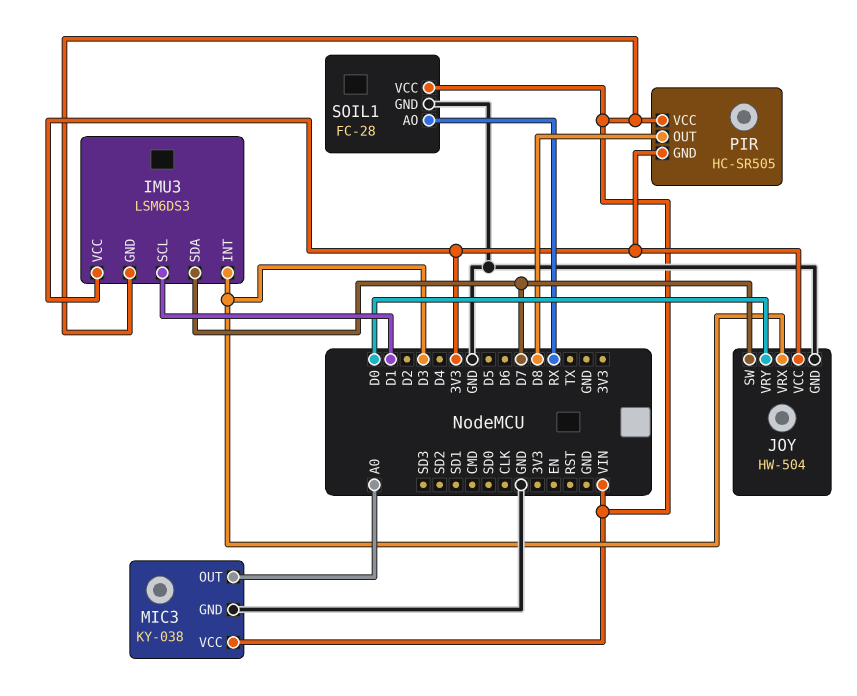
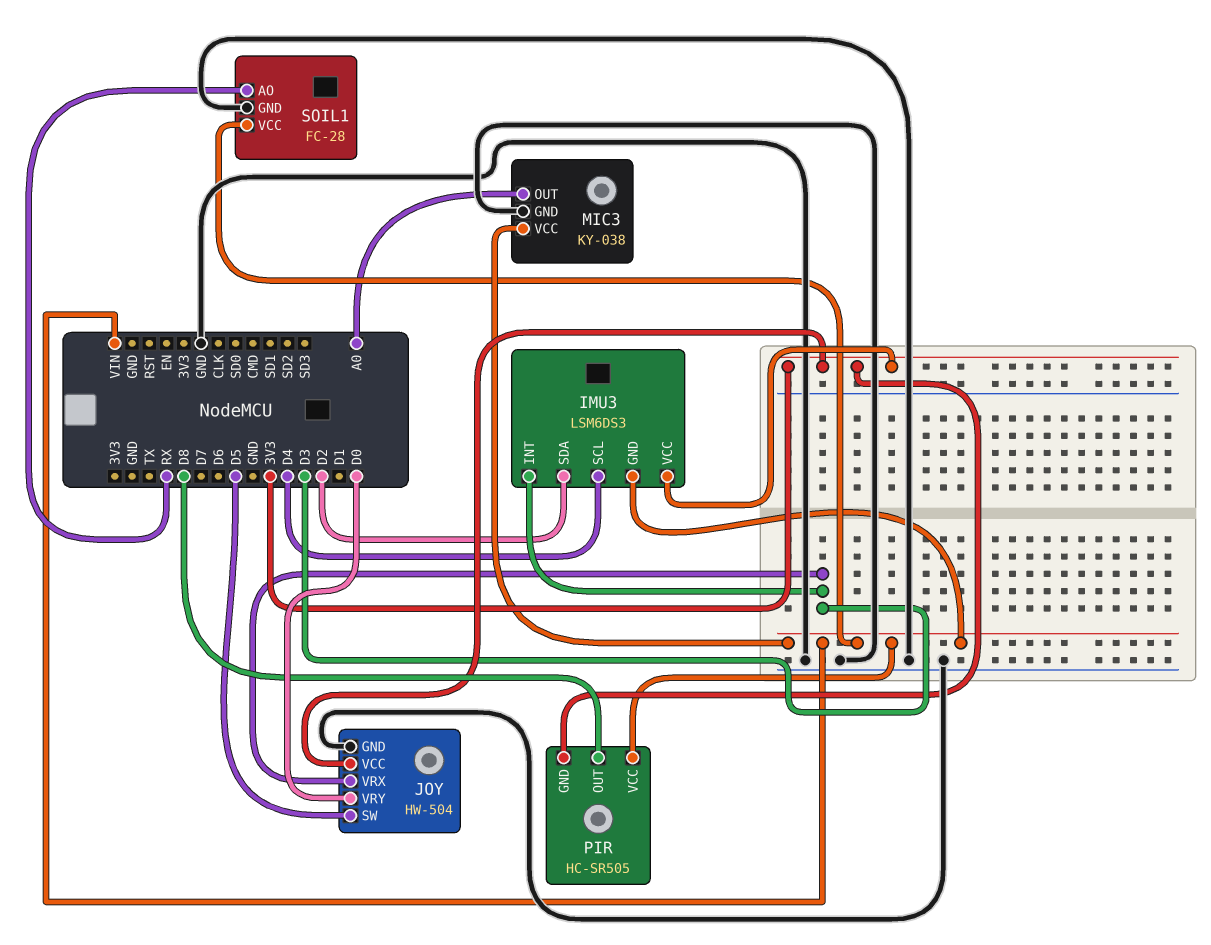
IMU3 pin SCL: D1 -> D4
IMU3 pin SDA: D7 -> D2
JOY pin SW: D7 -> D5

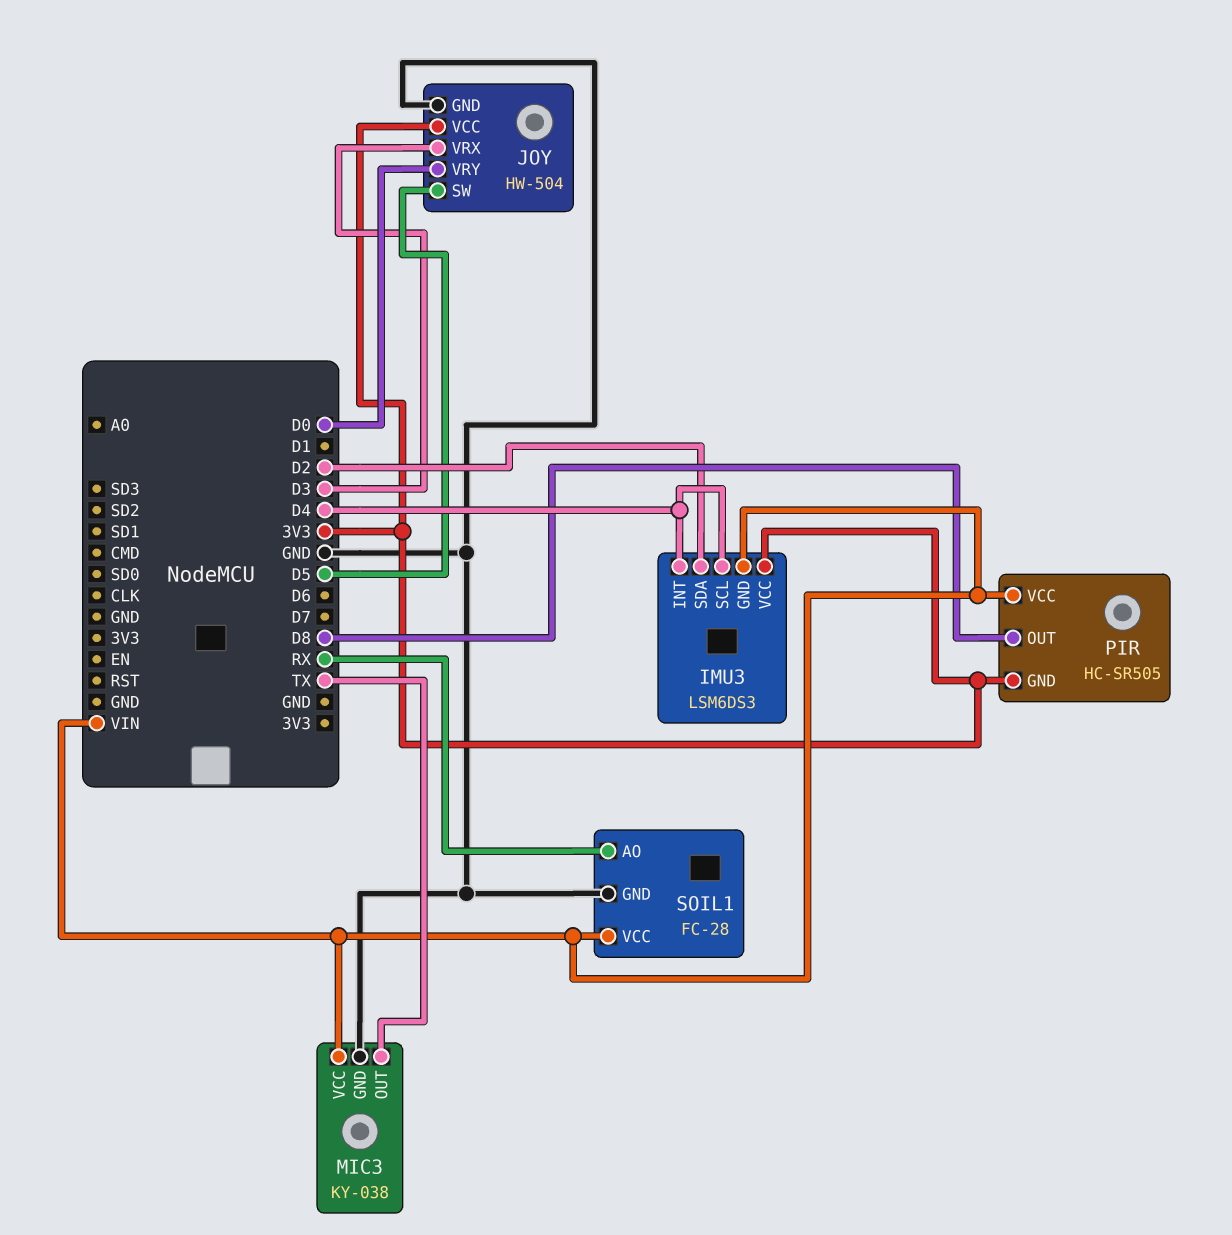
IMU3 pin INT: D3 -> D4
MIC3 pin OUT: A0 -> TX

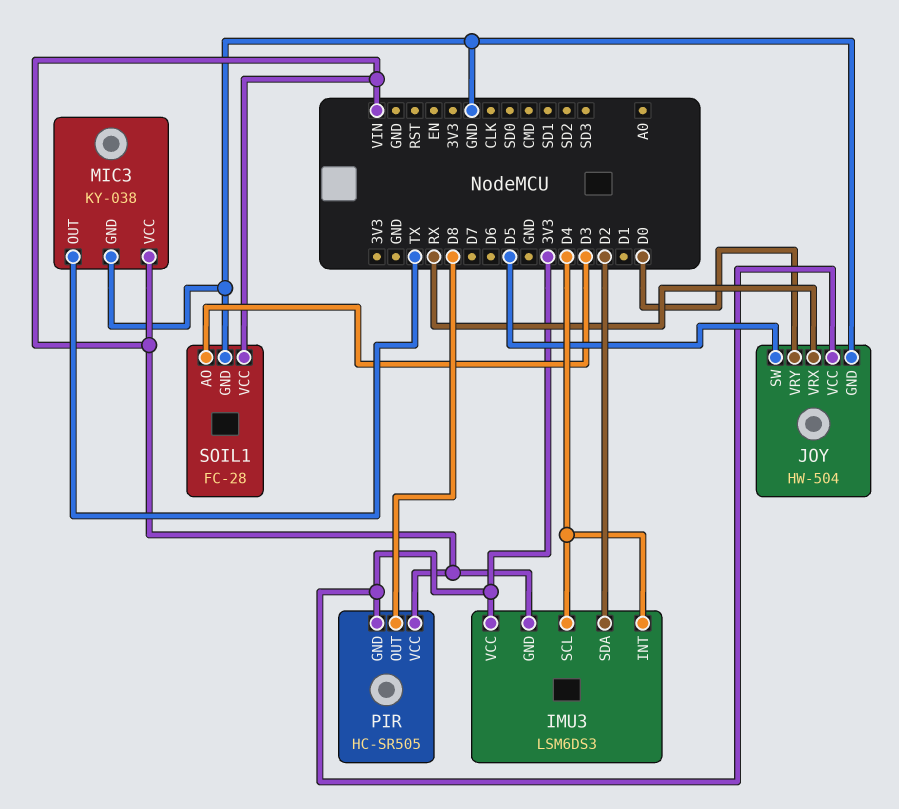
JOY pin VRX: D3 -> RX
SOIL1 pin AO: RX -> D3

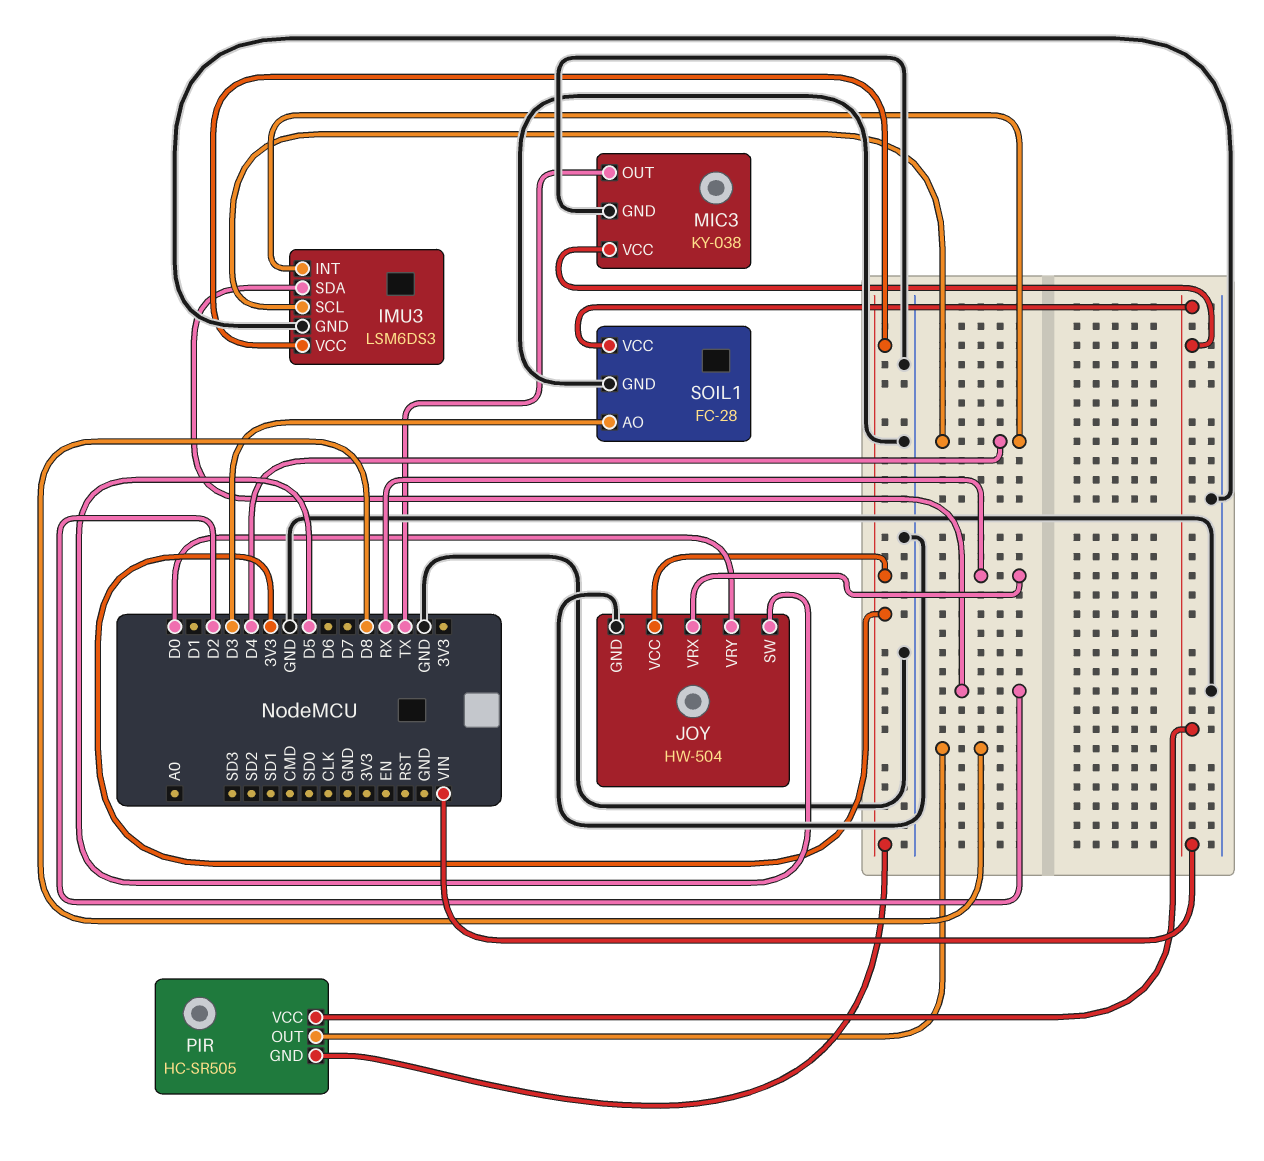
IMU3 pin GND: VIN -> GND

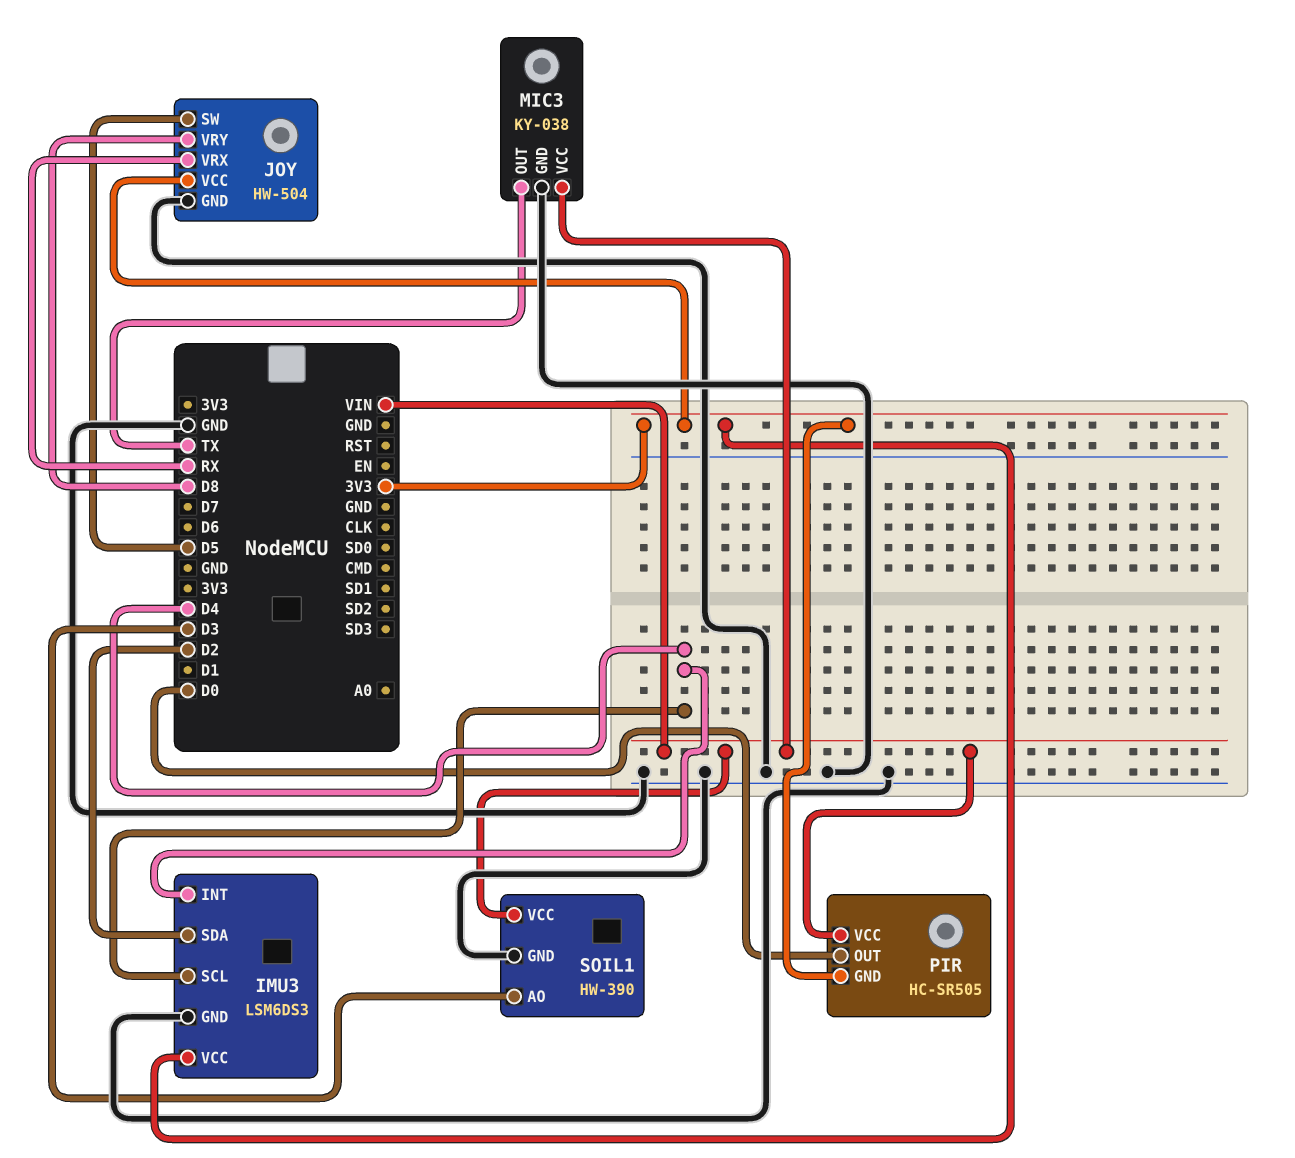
JOY pin VRY: D0 -> D8
PIR pin OUT: D8 -> D0
SOIL1: FC-28 -> HW-390

